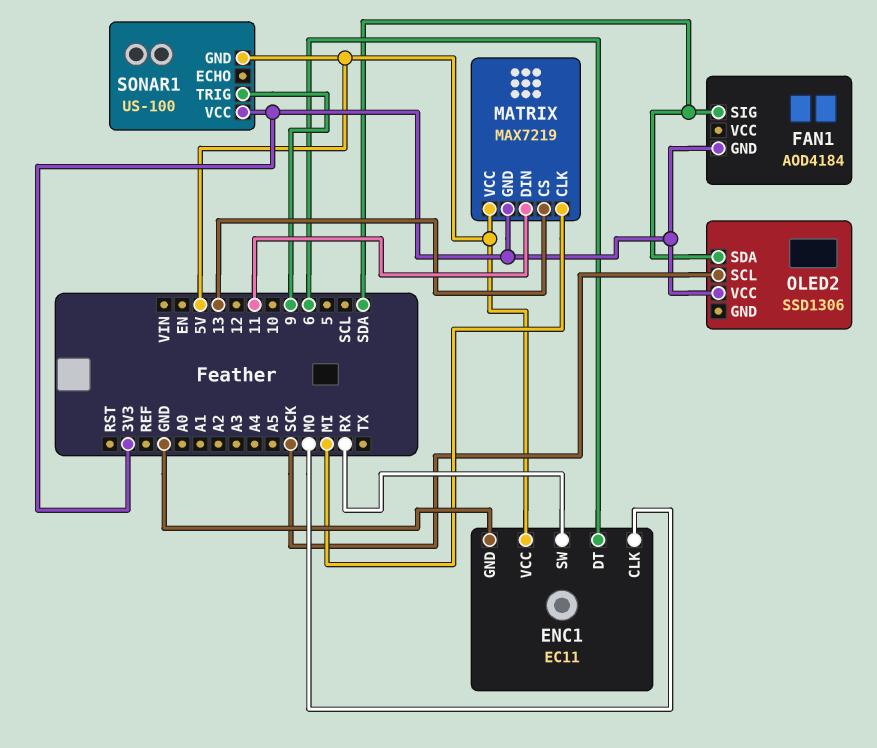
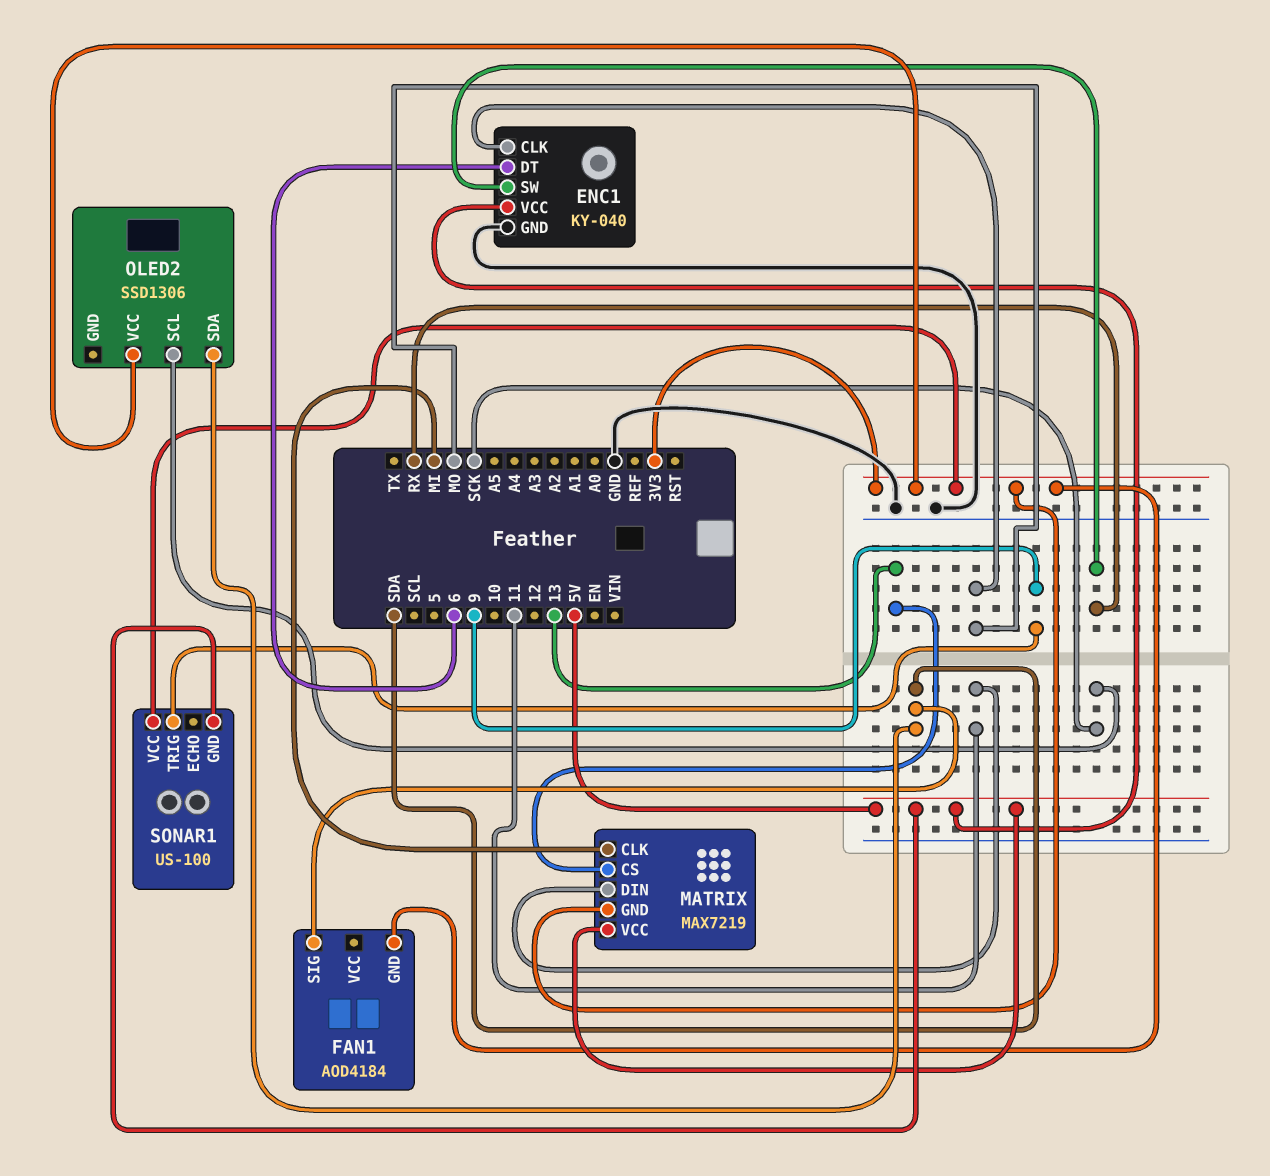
ENC1: EC11 -> KY-040

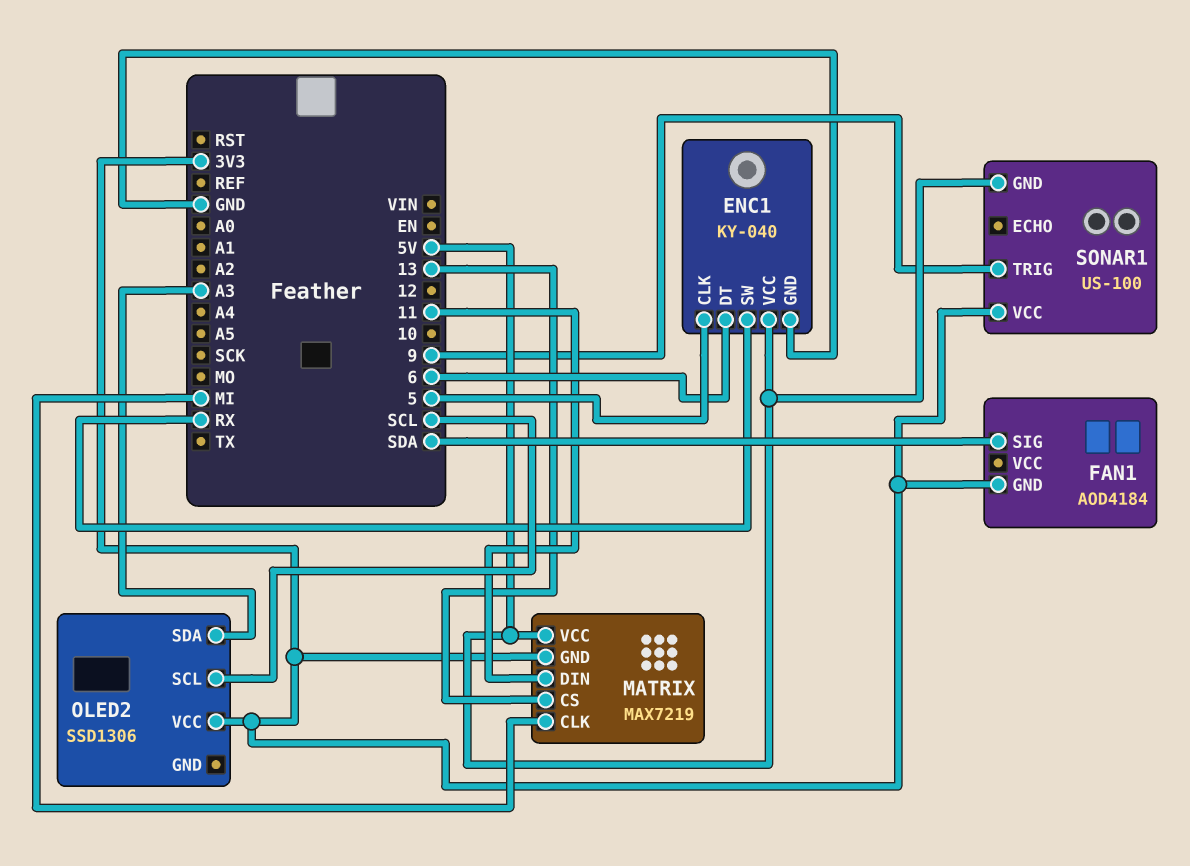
ENC1 pin CLK: MO -> 5
OLED2 pin SCL: SCK -> SCL
OLED2 pin SDA: SDA -> A3

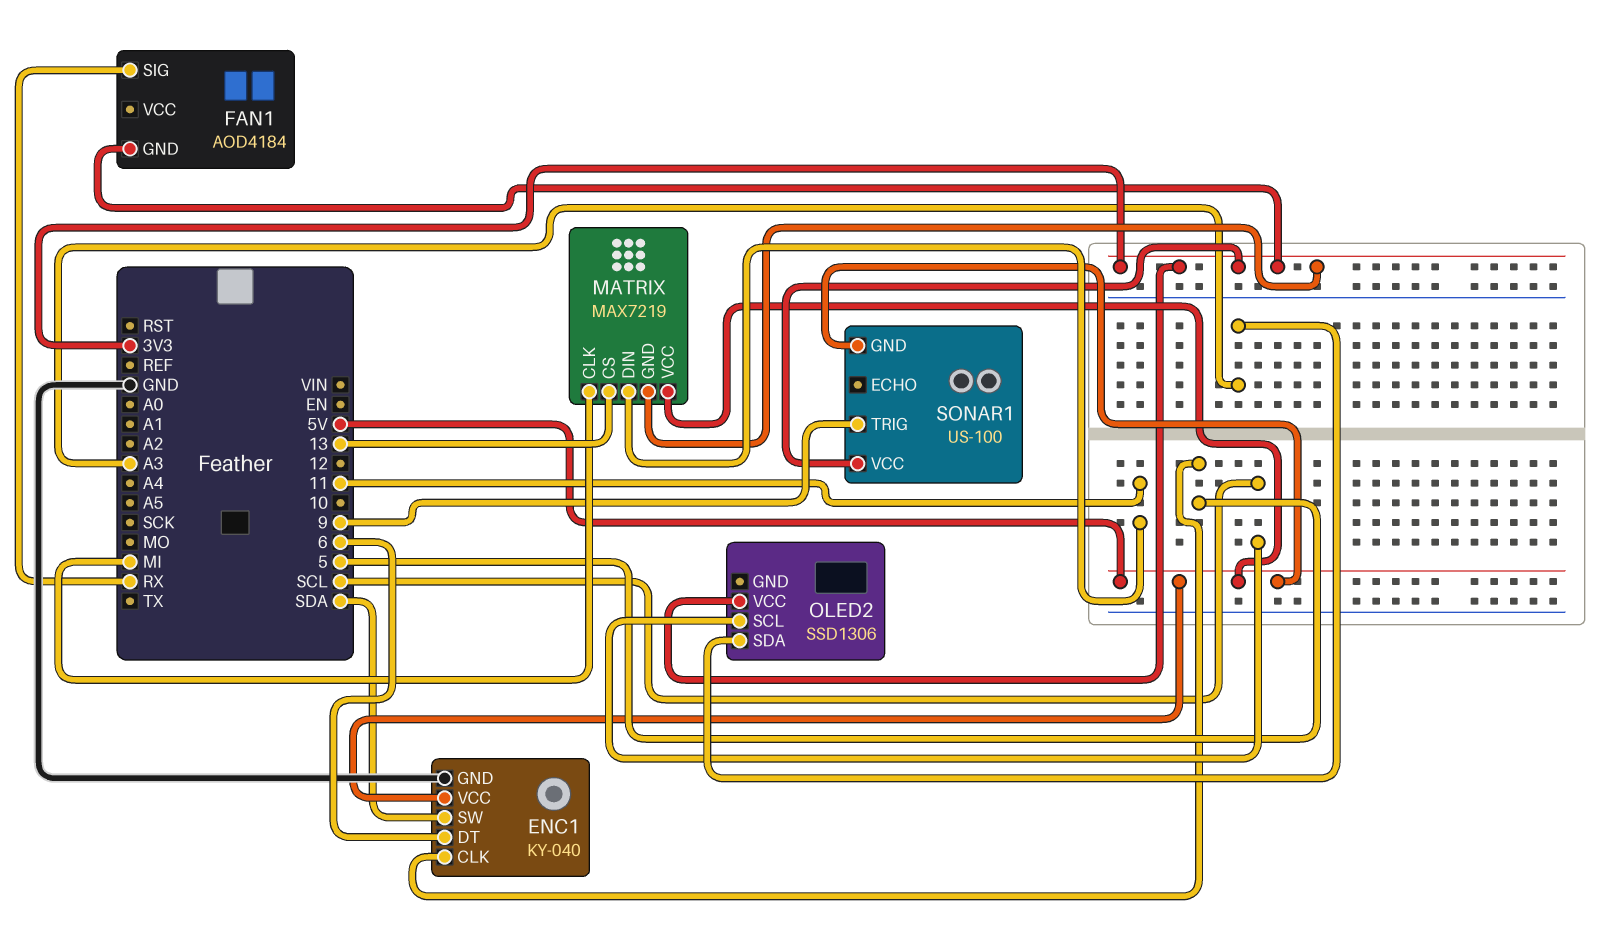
ENC1 pin SW: RX -> SDA
FAN1 pin SIG: SDA -> RX

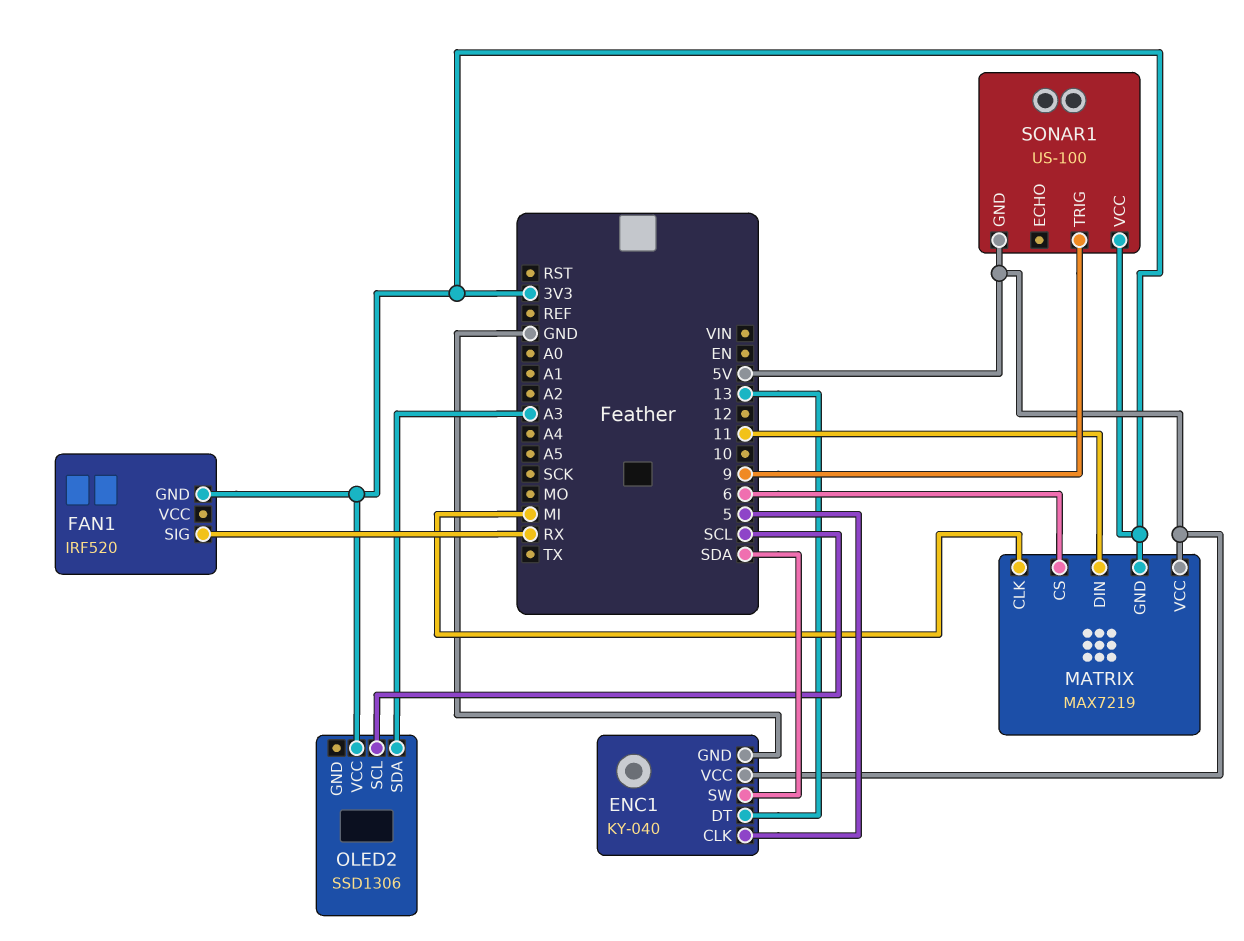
ENC1 pin DT: 6 -> 13
FAN1: AOD4184 -> IRF520
MATRIX pin CS: 13 -> 6

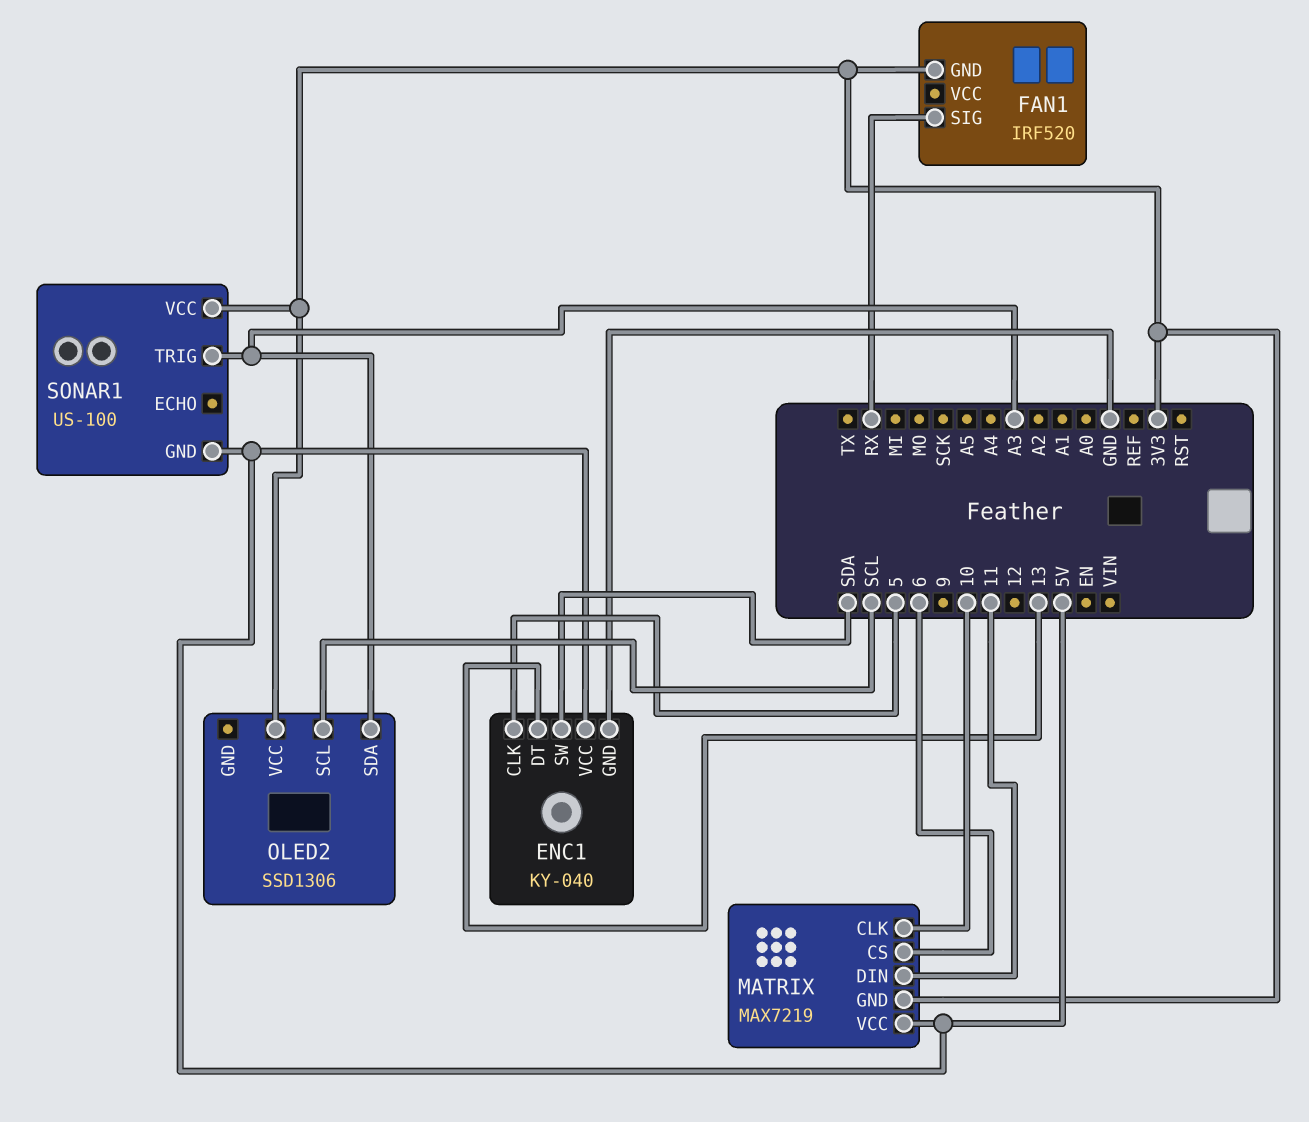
MATRIX pin CLK: MI -> 10
SONAR1 pin TRIG: 9 -> A3

